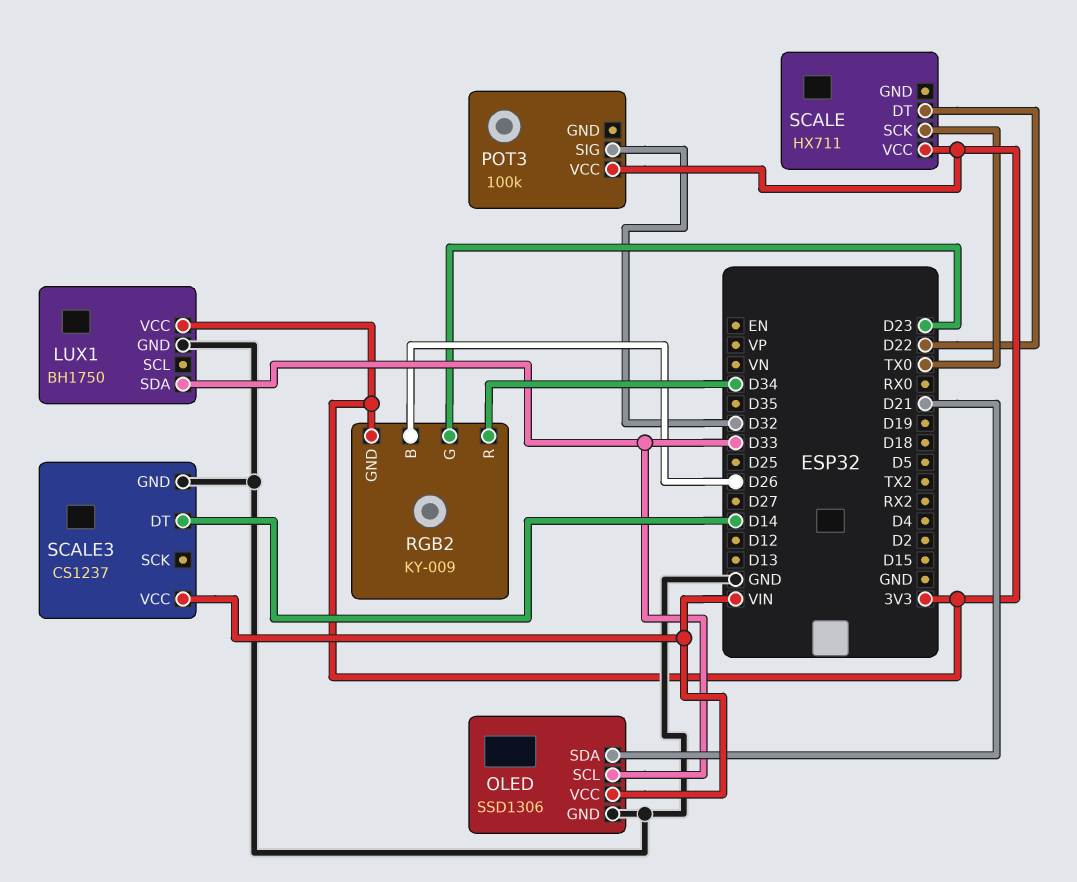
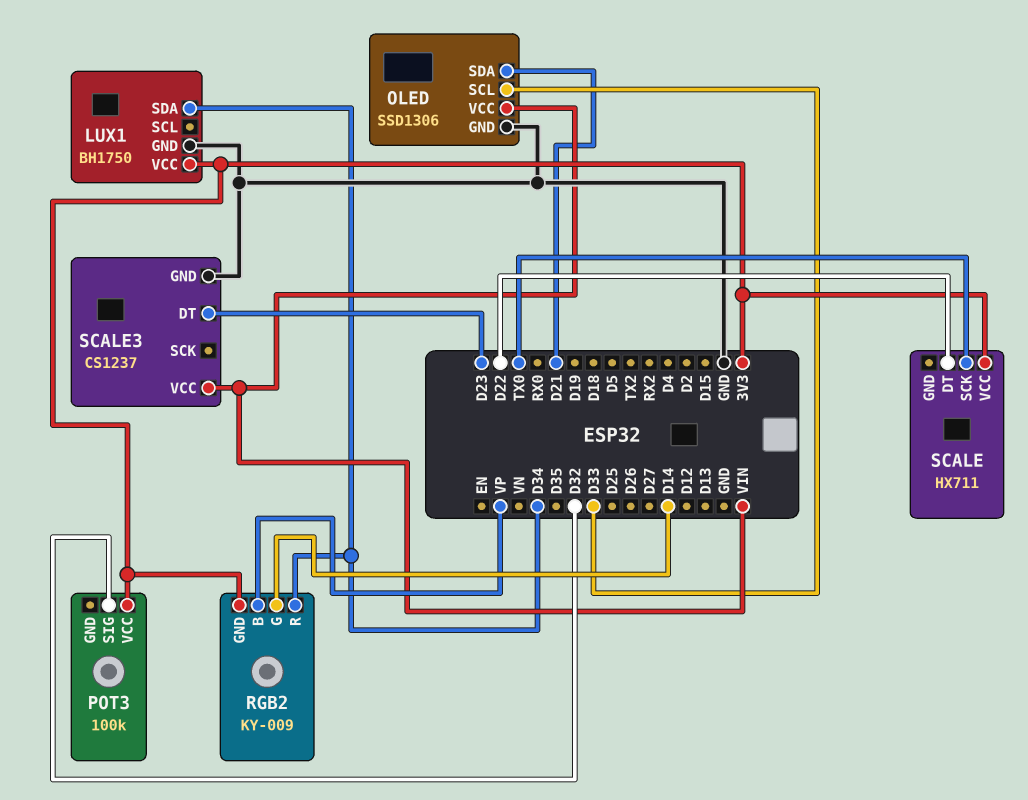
LUX1 pin SDA: D33 -> D34
RGB2 pin B: D26 -> VP
RGB2 pin G: D23 -> D14
SCALE3 pin DT: D14 -> D23

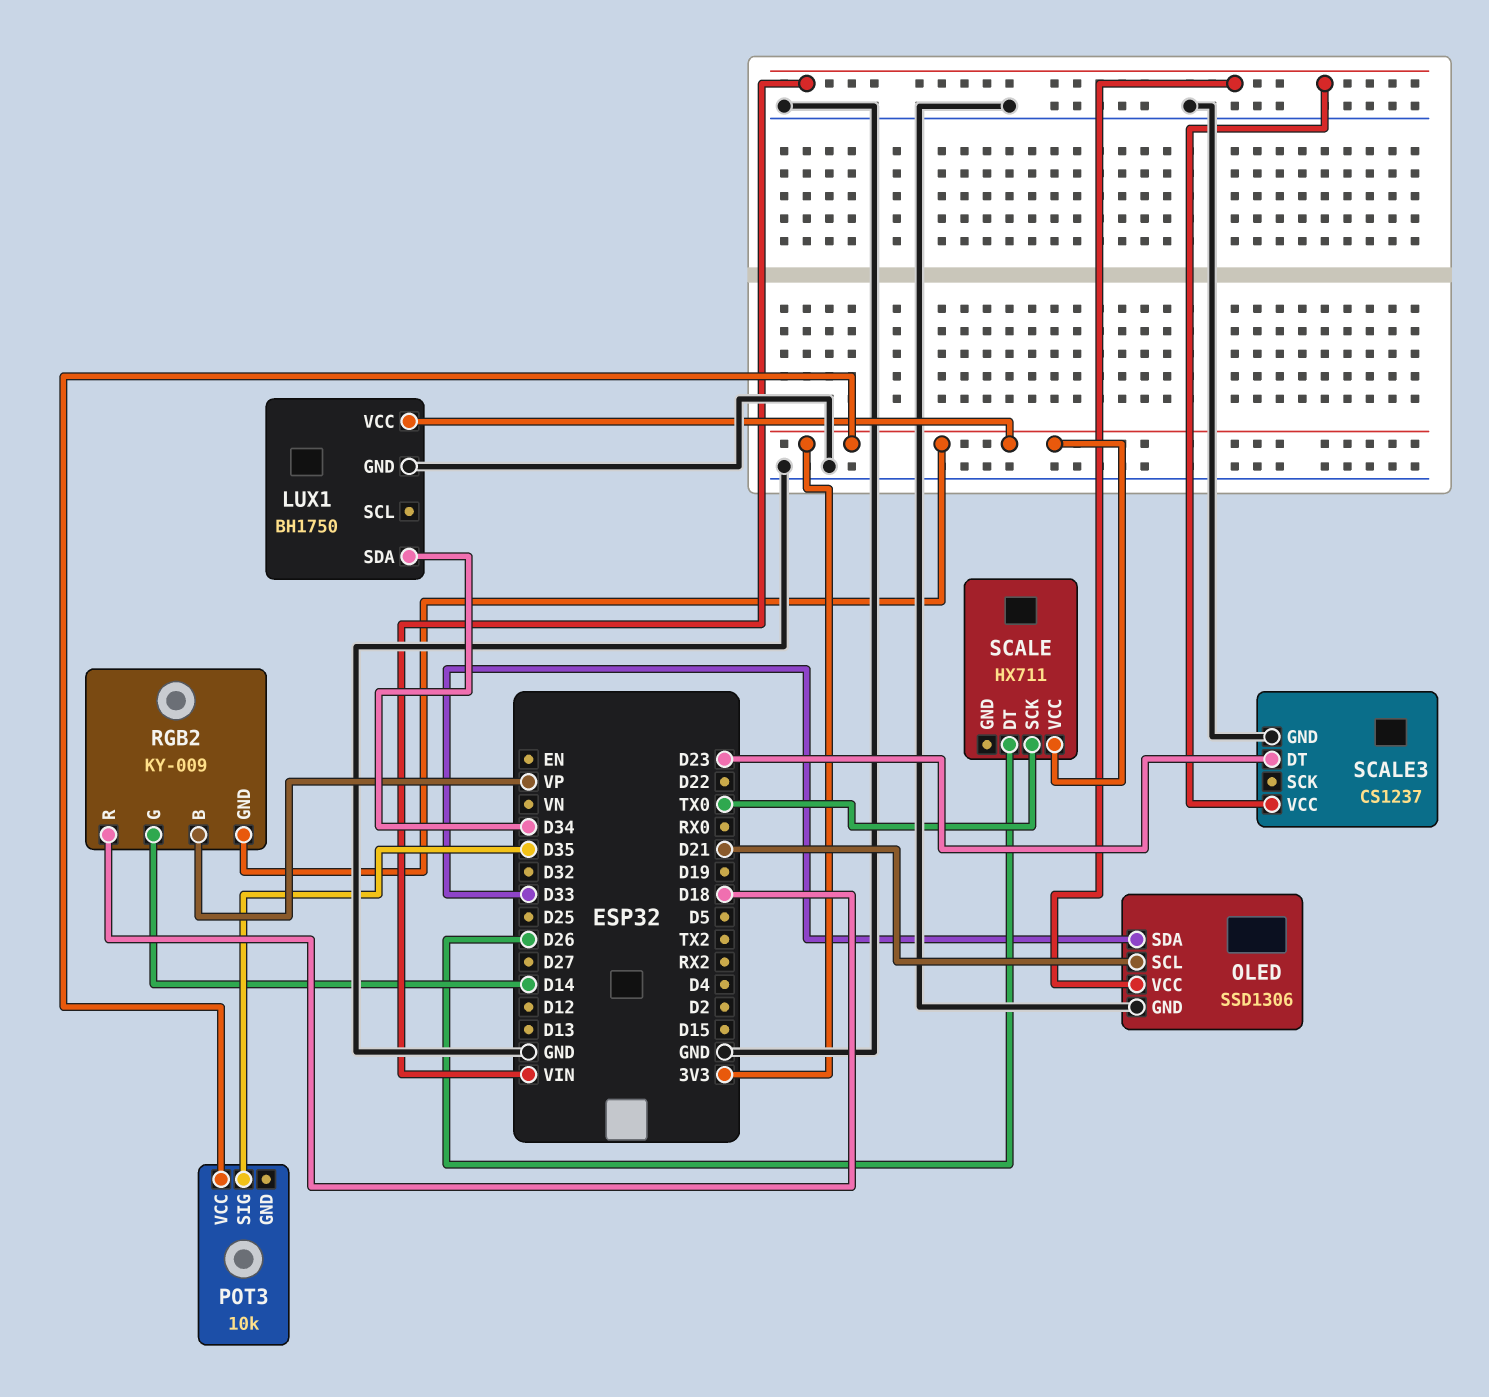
OLED pin SCL: D33 -> D21
OLED pin SDA: D21 -> D33
POT3: 100k -> 10k
POT3 pin SIG: D32 -> D35
RGB2 pin R: D34 -> D18
SCALE pin DT: D22 -> D26

